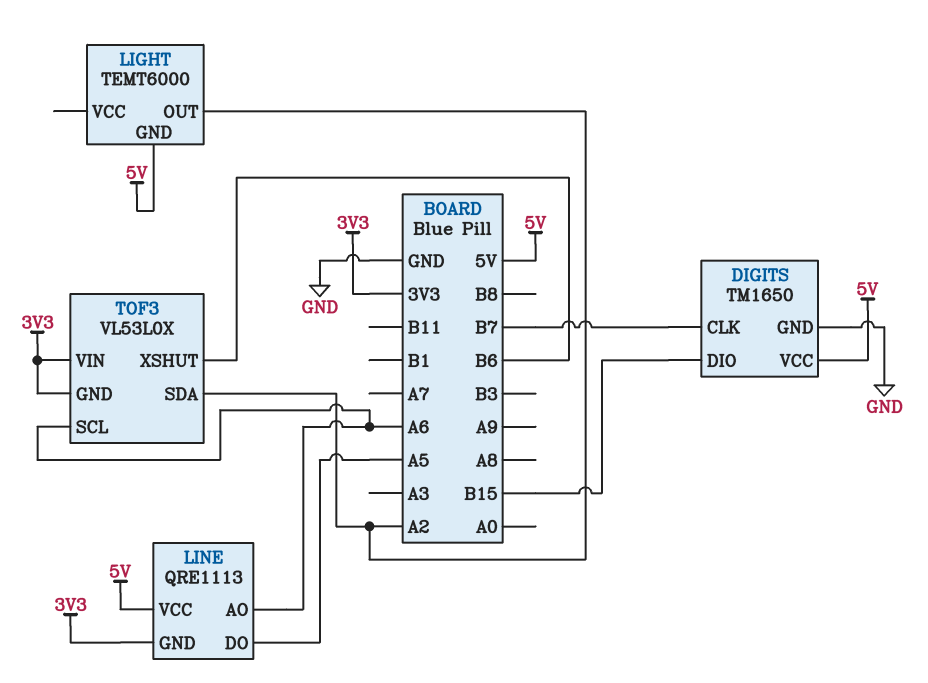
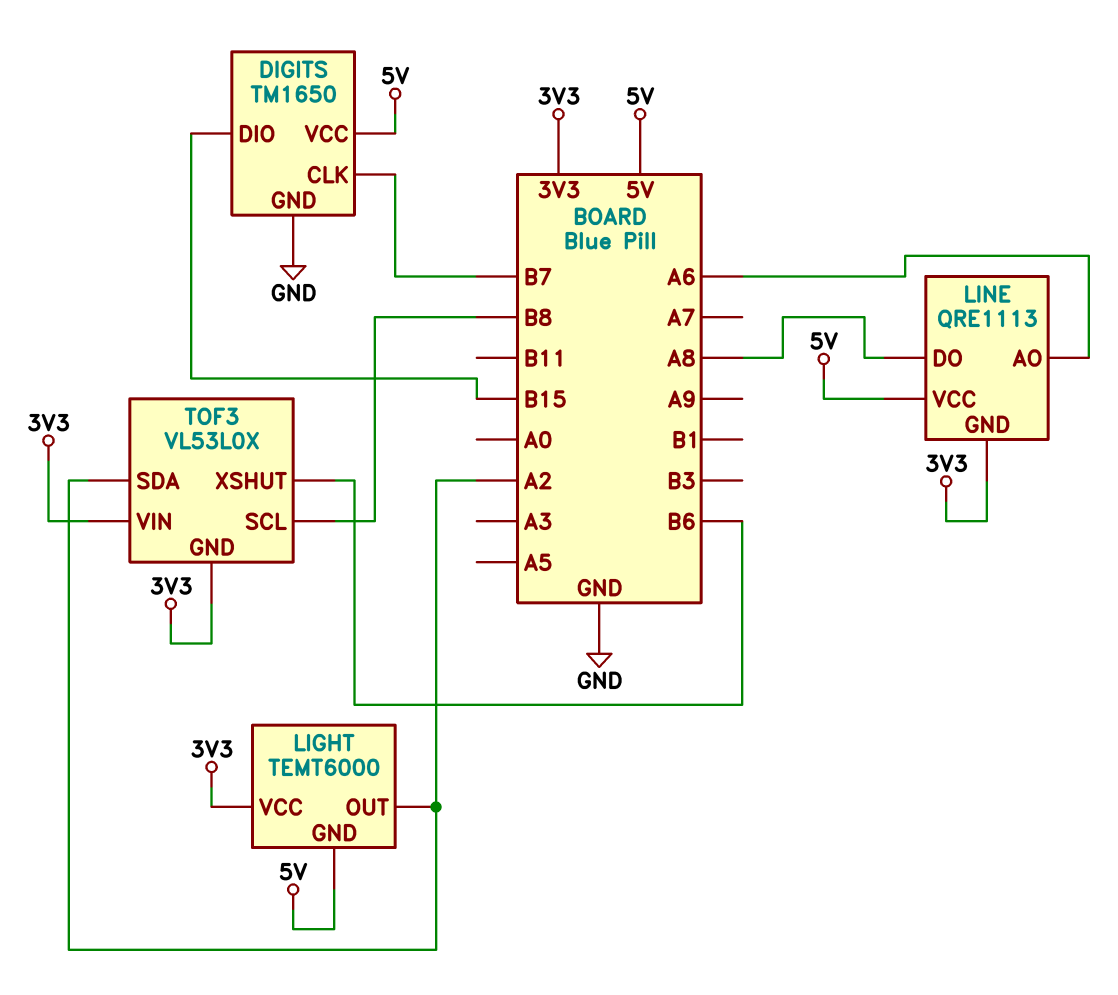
LIGHT pin VCC: none -> 3V3
LINE pin DO: A5 -> A8
TOF3 pin SCL: A6 -> B8

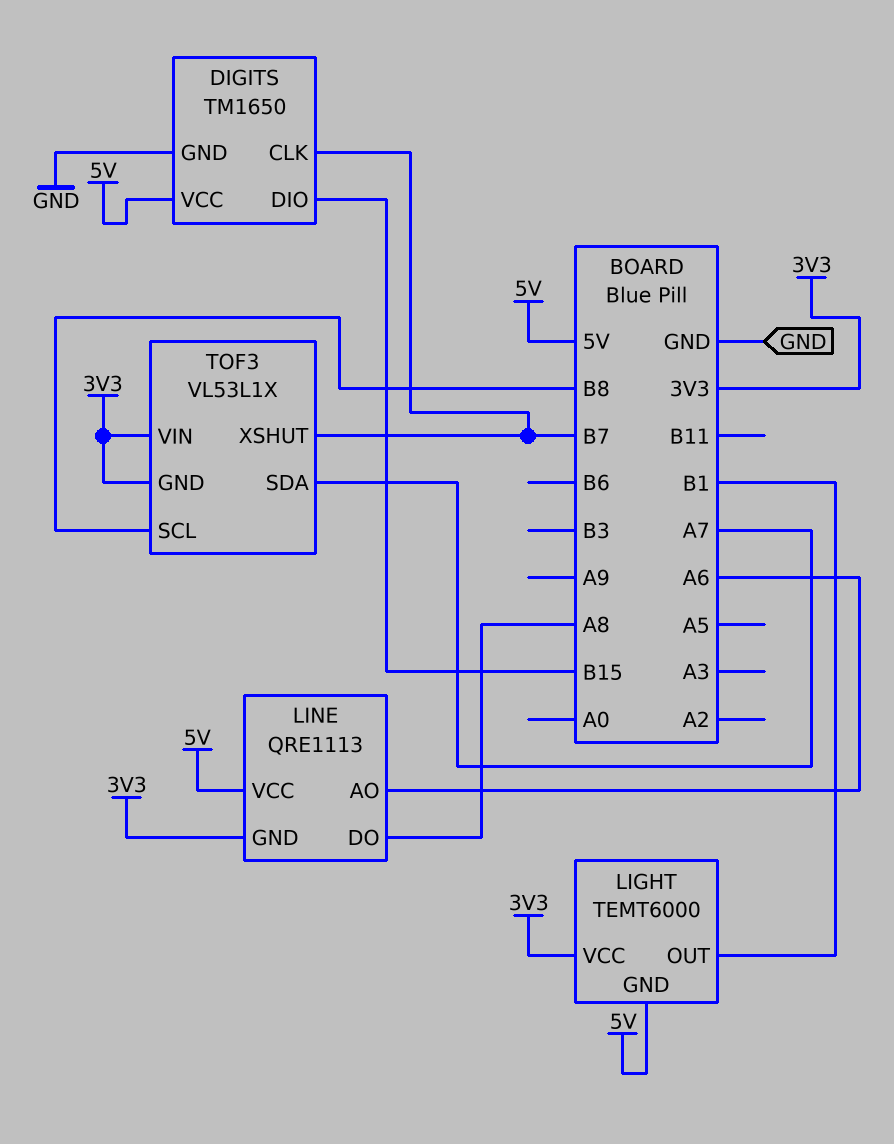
LIGHT pin OUT: A2 -> B1
TOF3: VL53L0X -> VL53L1X
TOF3 pin SDA: A2 -> A7
TOF3 pin XSHUT: B6 -> B7

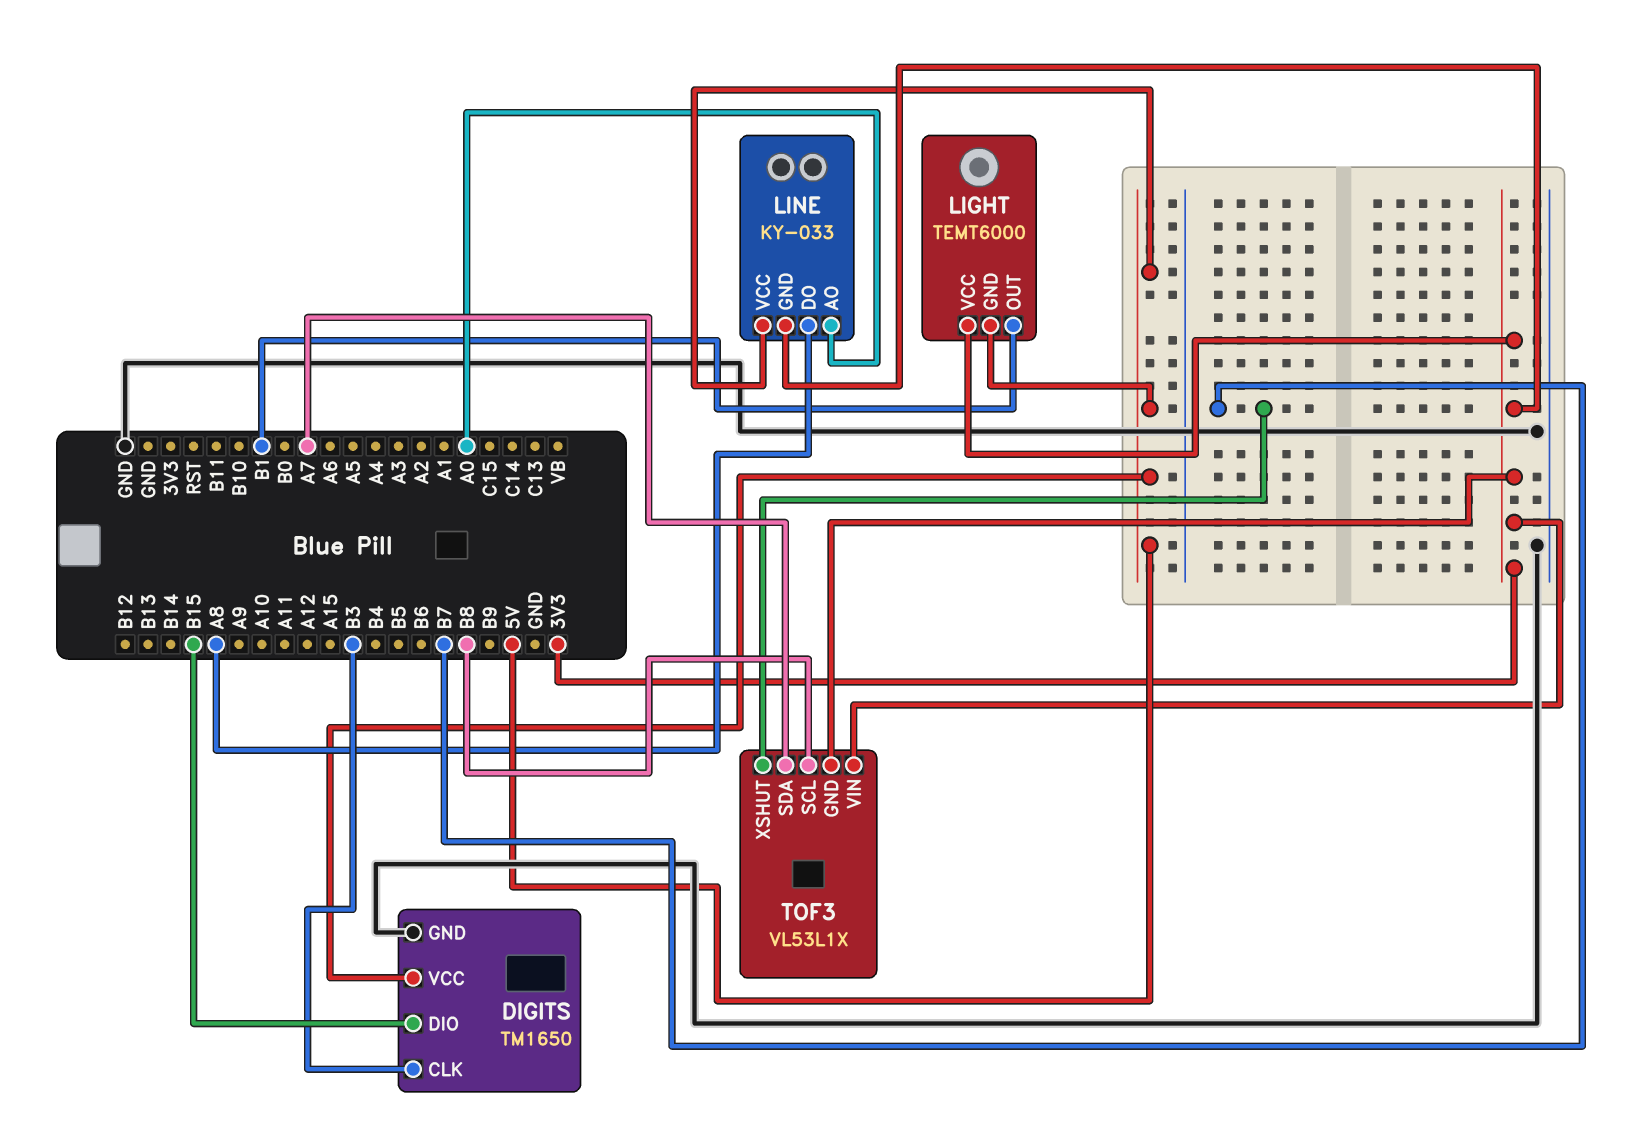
DIGITS pin CLK: B7 -> B3
LINE: QRE1113 -> KY-033
LINE pin AO: A6 -> A0

